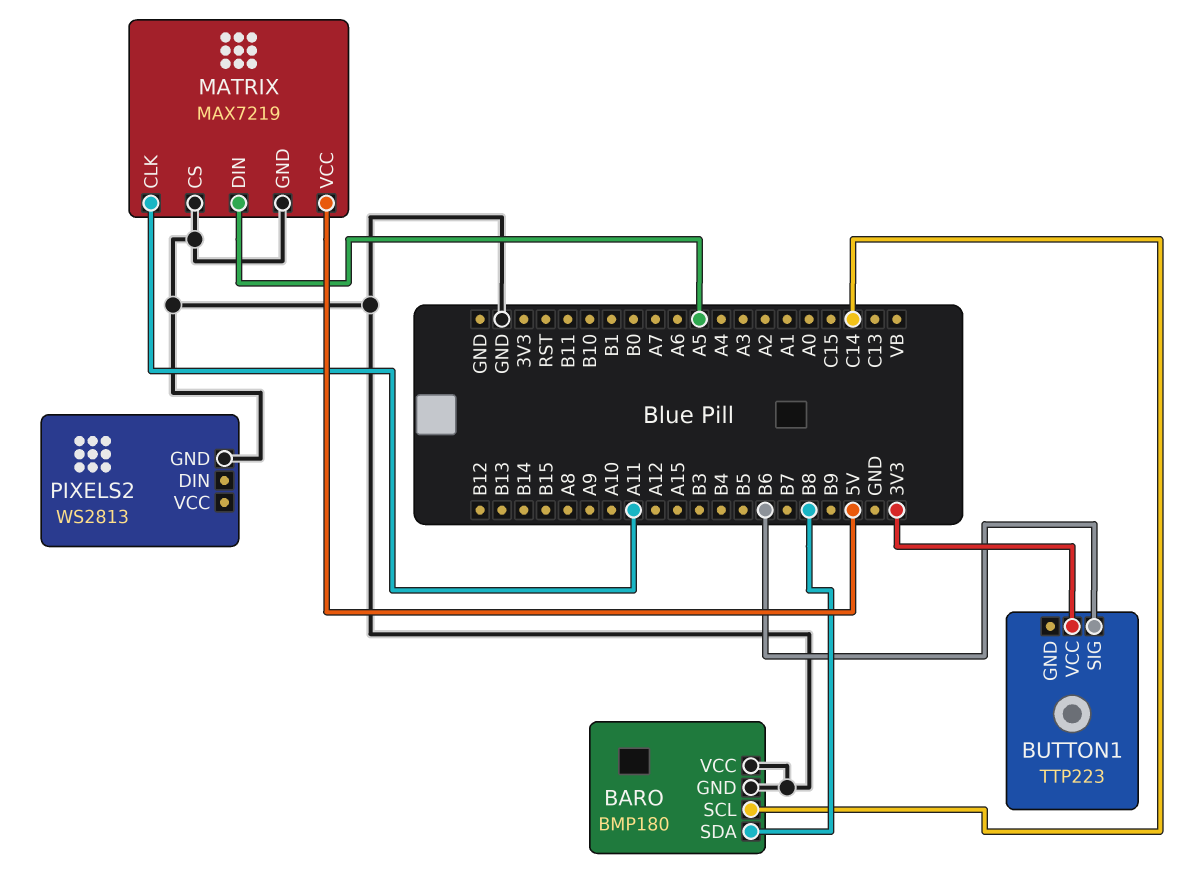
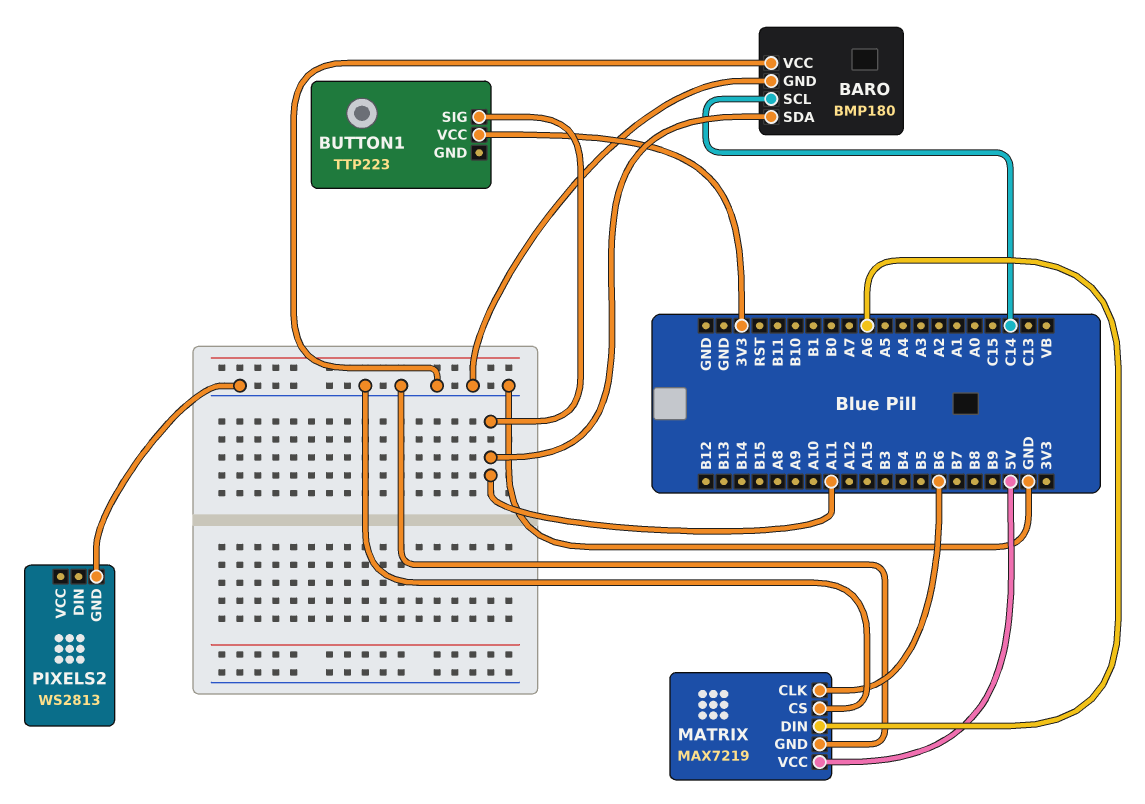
BARO pin SDA: B8 -> A11
BUTTON1 pin SIG: B6 -> A11
MATRIX pin CLK: A11 -> B6
MATRIX pin DIN: A5 -> A6

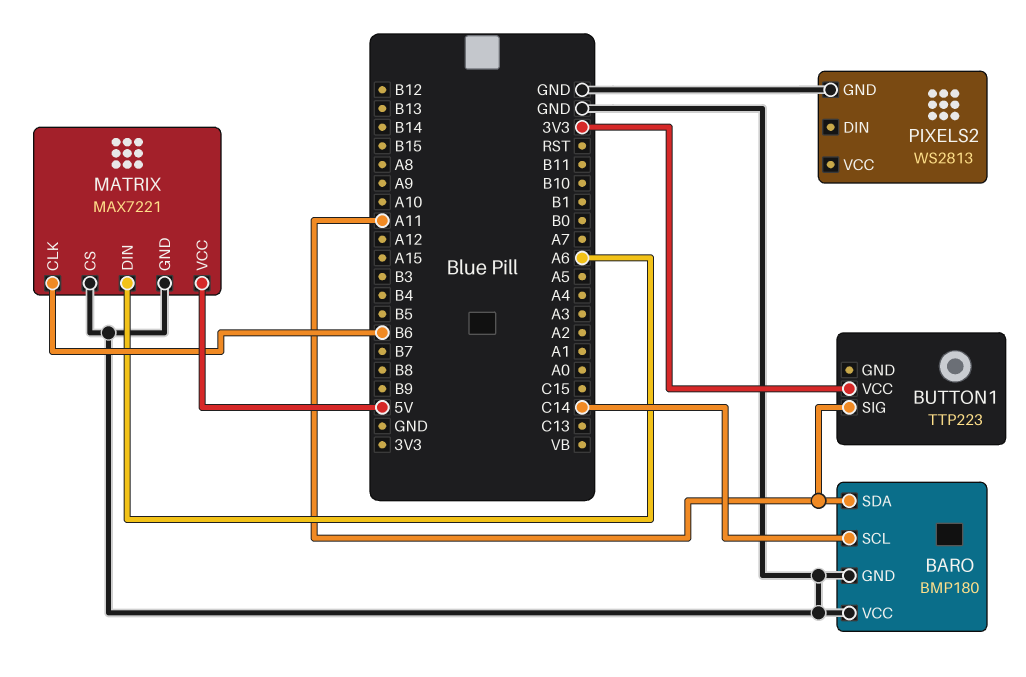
MATRIX: MAX7219 -> MAX7221

